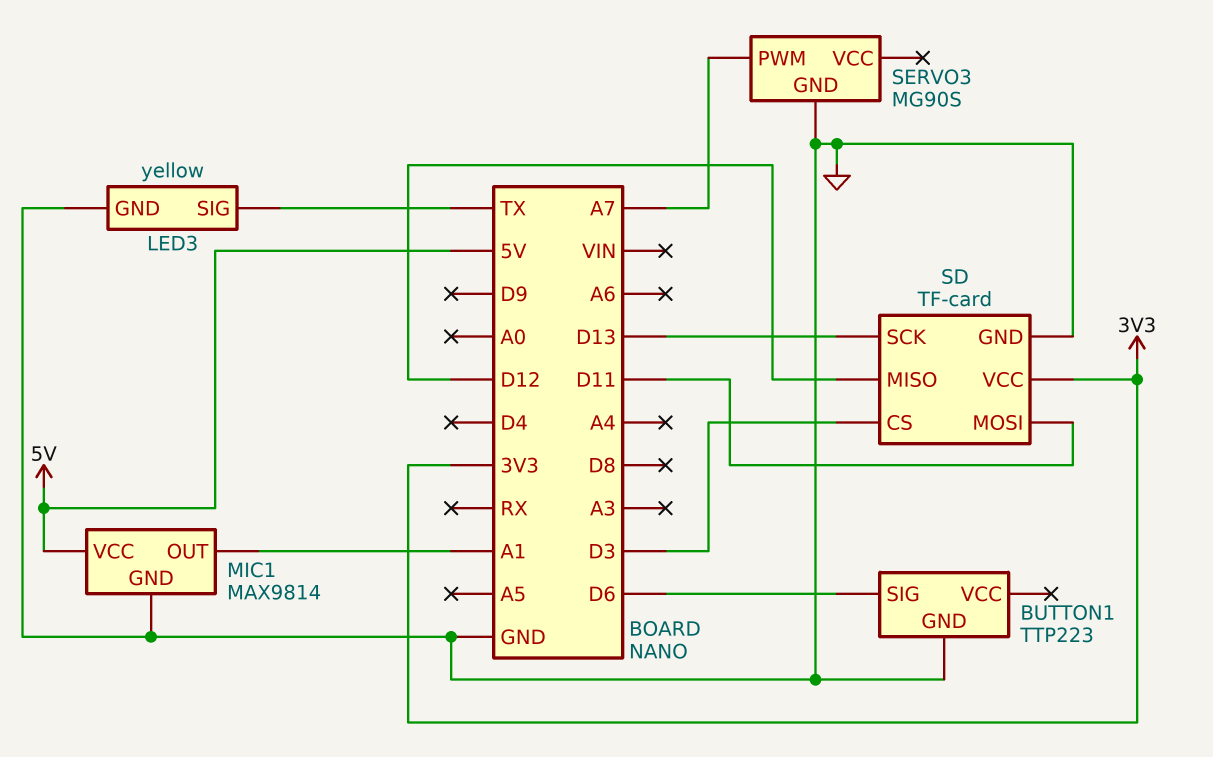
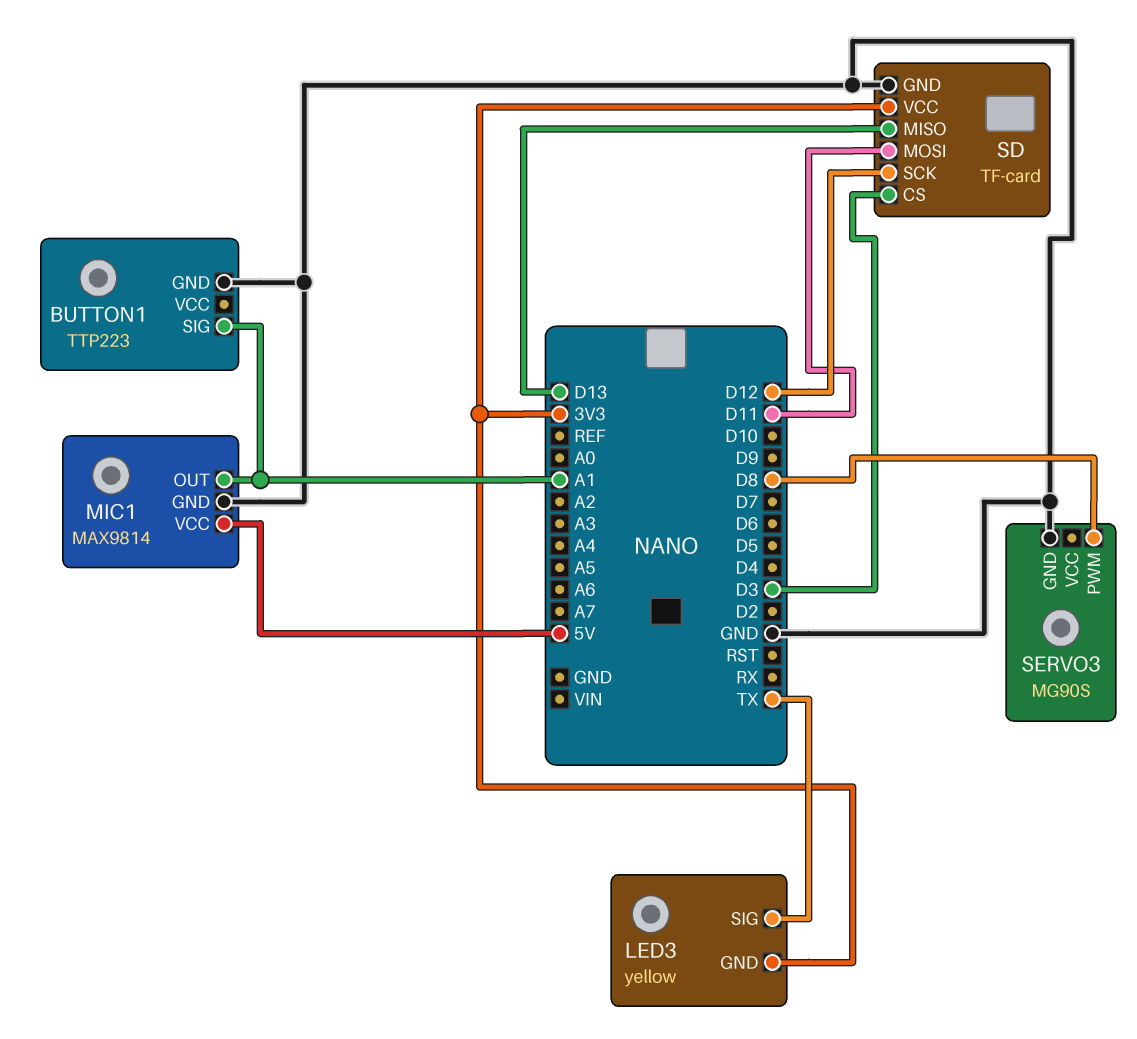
BUTTON1 pin SIG: D6 -> A1
LED3 pin GND: GND -> 3V3
SD pin MISO: D12 -> D13
SD pin SCK: D13 -> D12
SERVO3 pin PWM: A7 -> D8

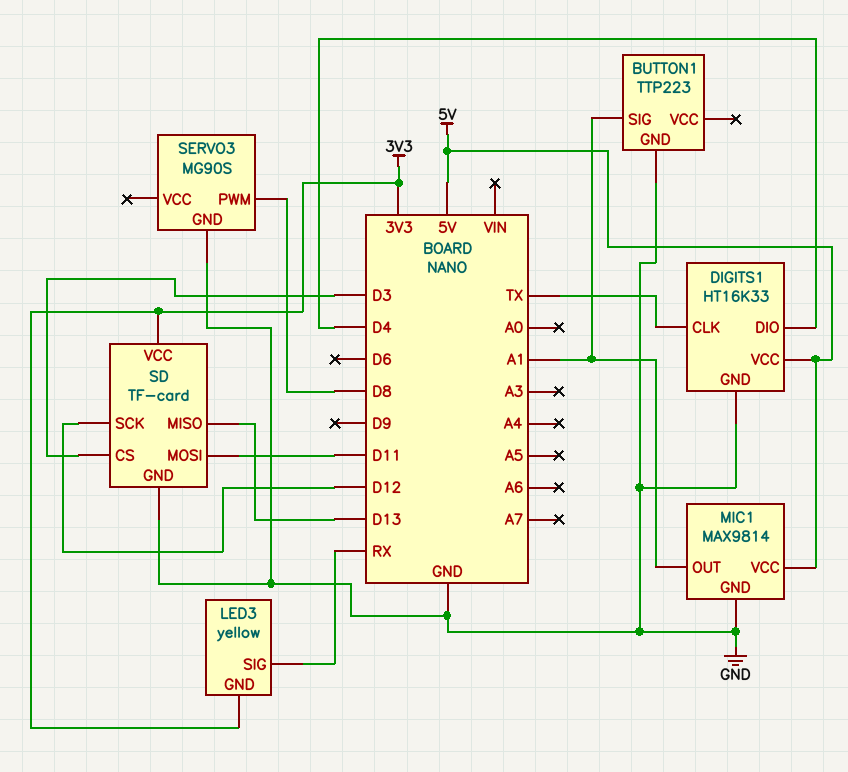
DIGITS1: none -> HT16K33
DIGITS1 pin CLK: none -> TX
DIGITS1 pin DIO: none -> D4
DIGITS1 pin GND: none -> GND
DIGITS1 pin VCC: none -> 5V
LED3 pin SIG: TX -> RX

